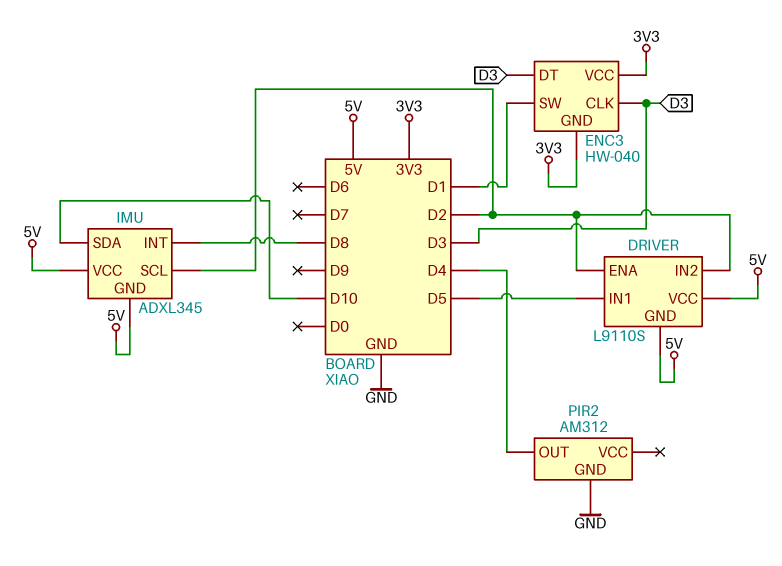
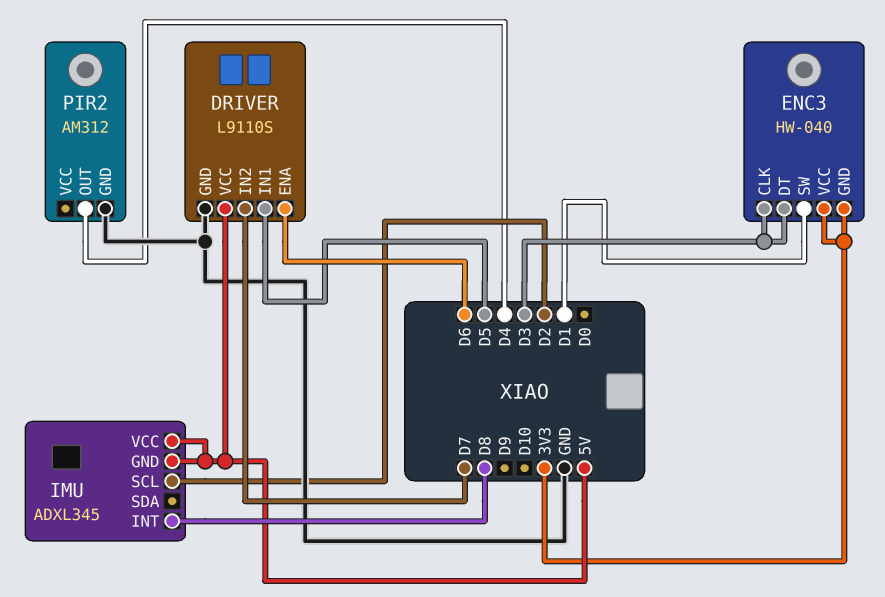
DRIVER pin ENA: D2 -> D6
DRIVER pin GND: 5V -> GND
DRIVER pin IN2: D2 -> D7
IMU pin SDA: D10 -> none

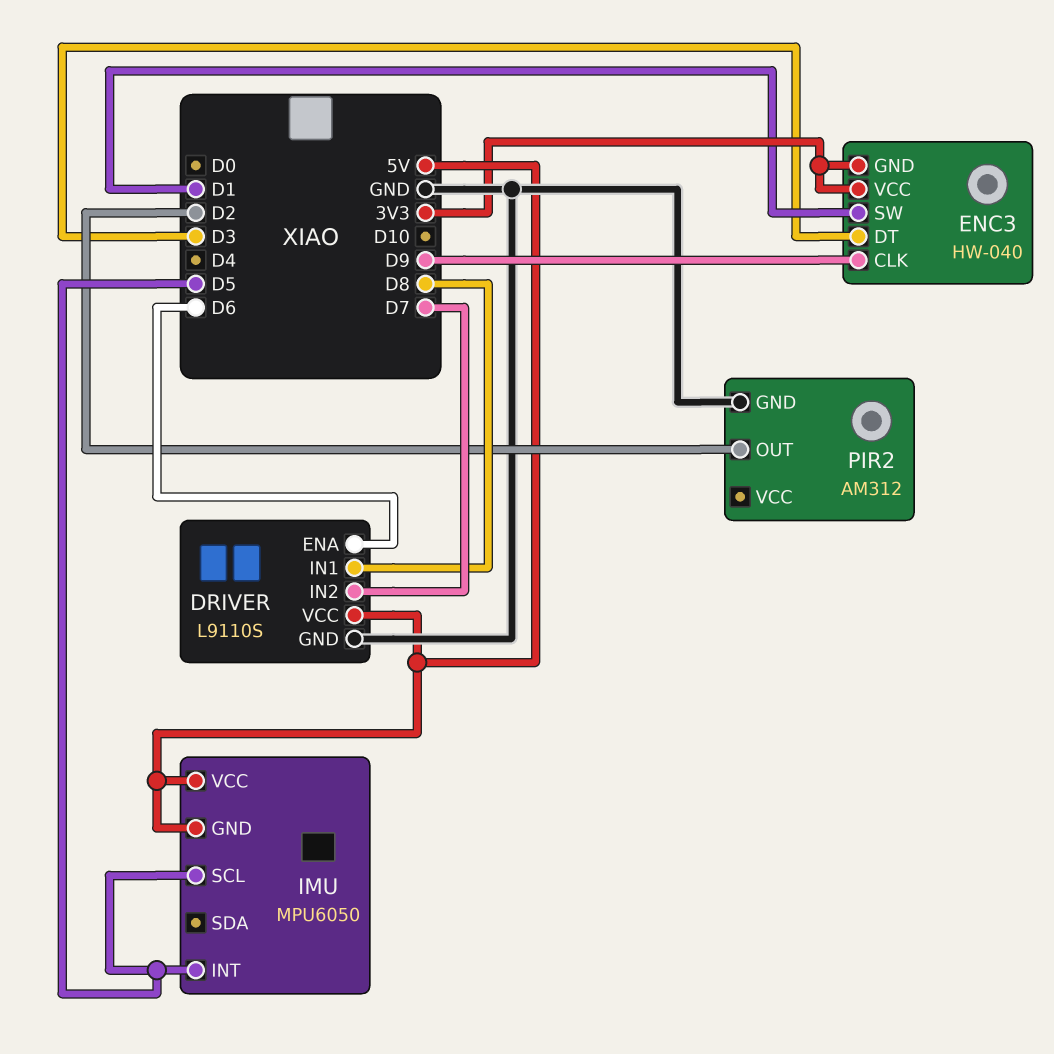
DRIVER pin IN1: D5 -> D8
ENC3 pin CLK: D3 -> D9
IMU: ADXL345 -> MPU6050
IMU pin INT: D8 -> D5
IMU pin SCL: D2 -> D5
PIR2 pin OUT: D4 -> D2

